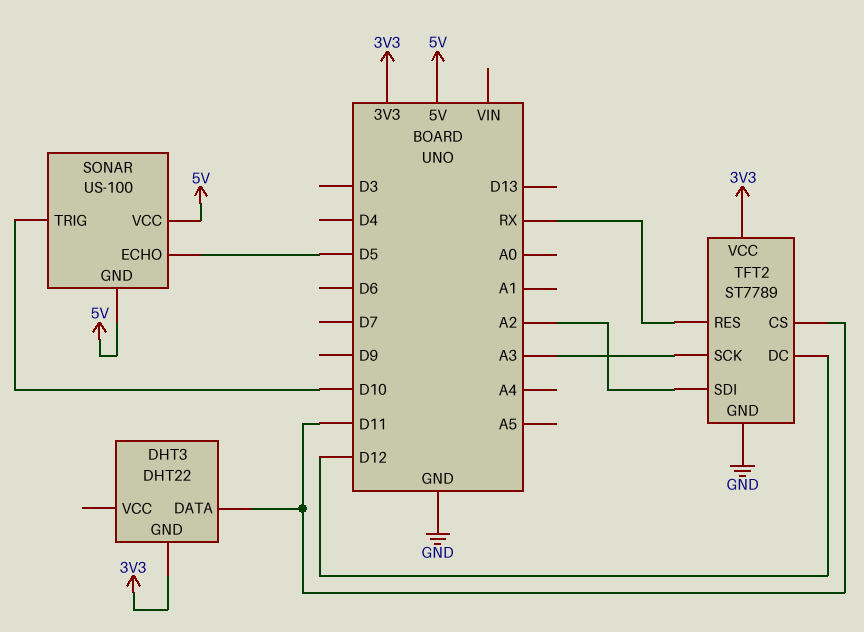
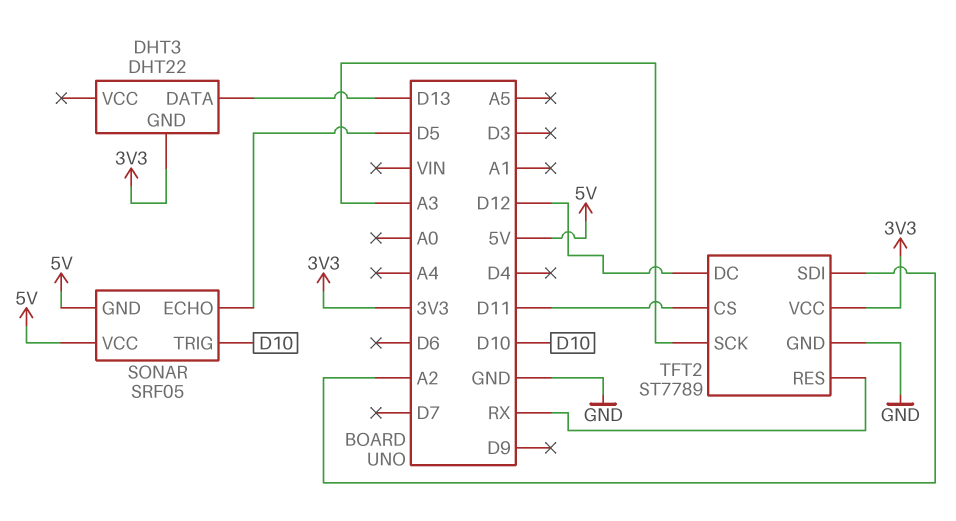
DHT3 pin DATA: D11 -> D13
SONAR: US-100 -> SRF05

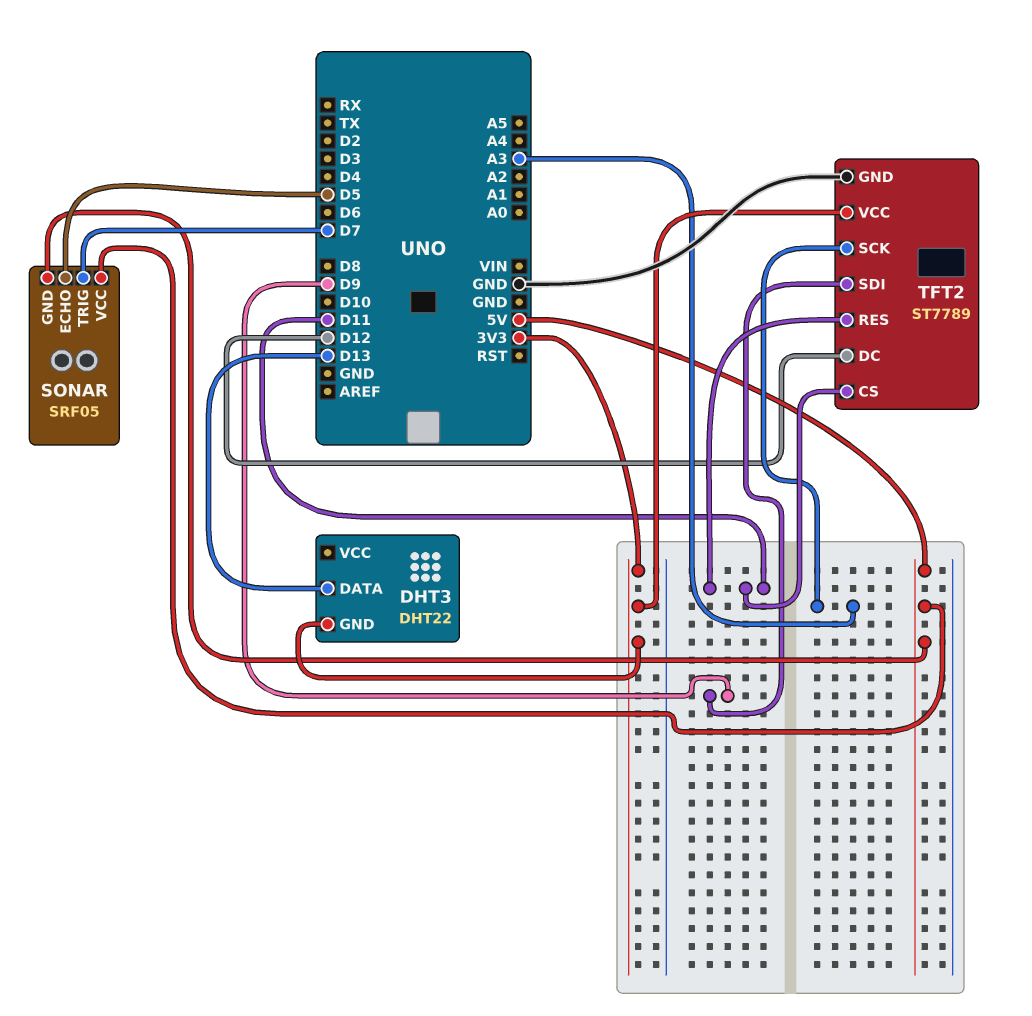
SONAR pin TRIG: D10 -> D7
TFT2 pin RES: RX -> D11
TFT2 pin SDI: A2 -> D9

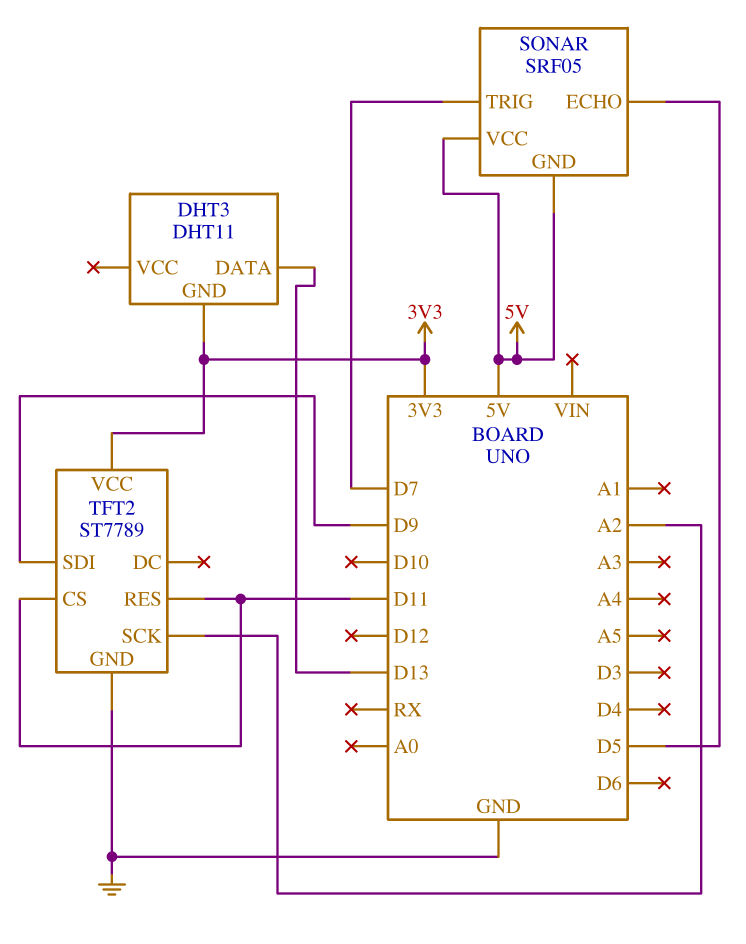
DHT3: DHT22 -> DHT11
TFT2 pin DC: D12 -> none
TFT2 pin SCK: A3 -> A2

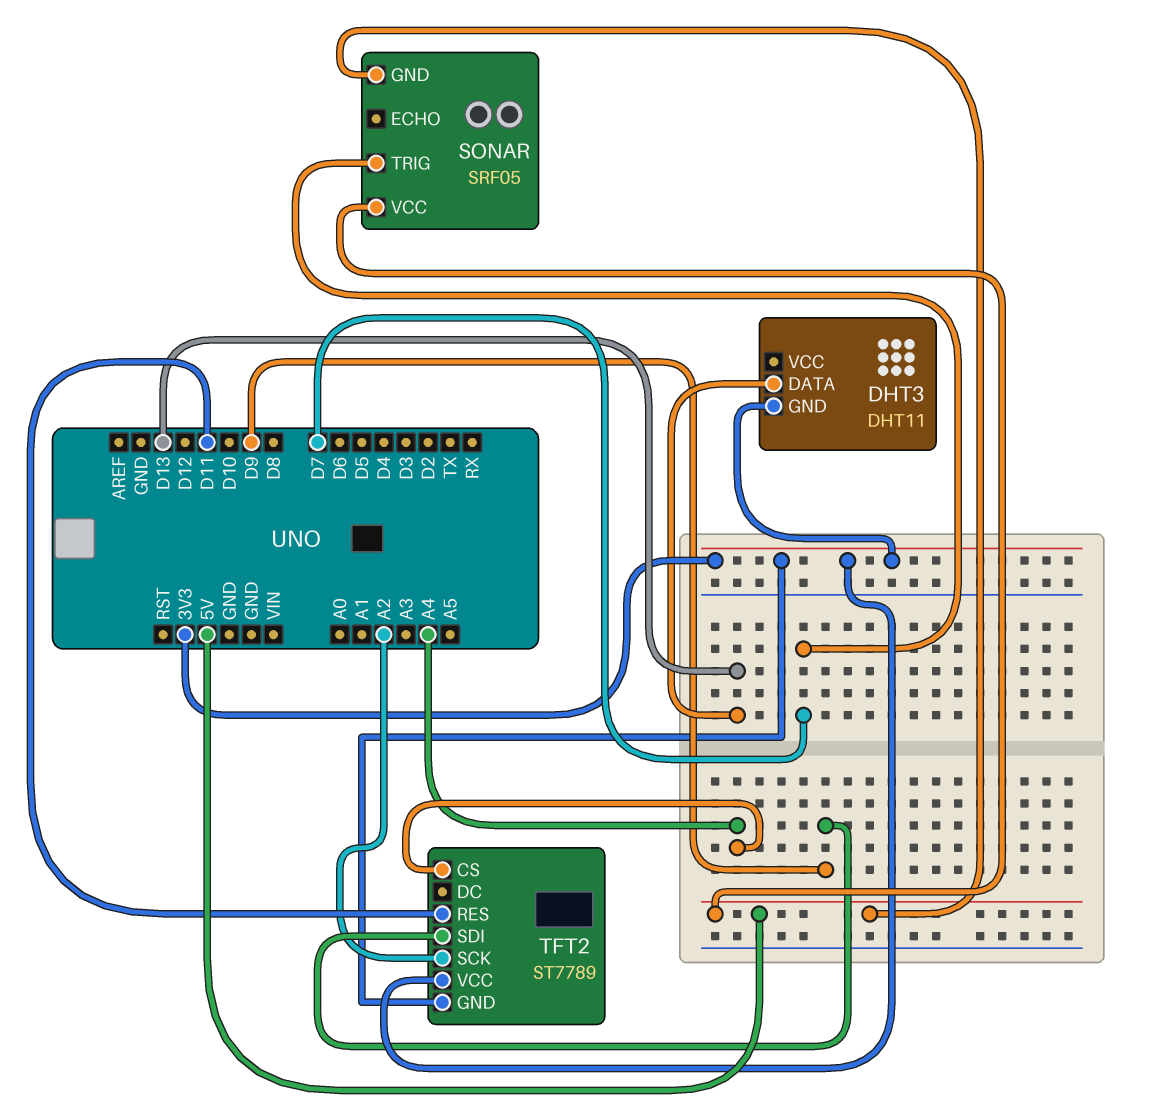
SONAR pin ECHO: D5 -> none
TFT2 pin CS: D11 -> A4
TFT2 pin GND: GND -> 3V3

